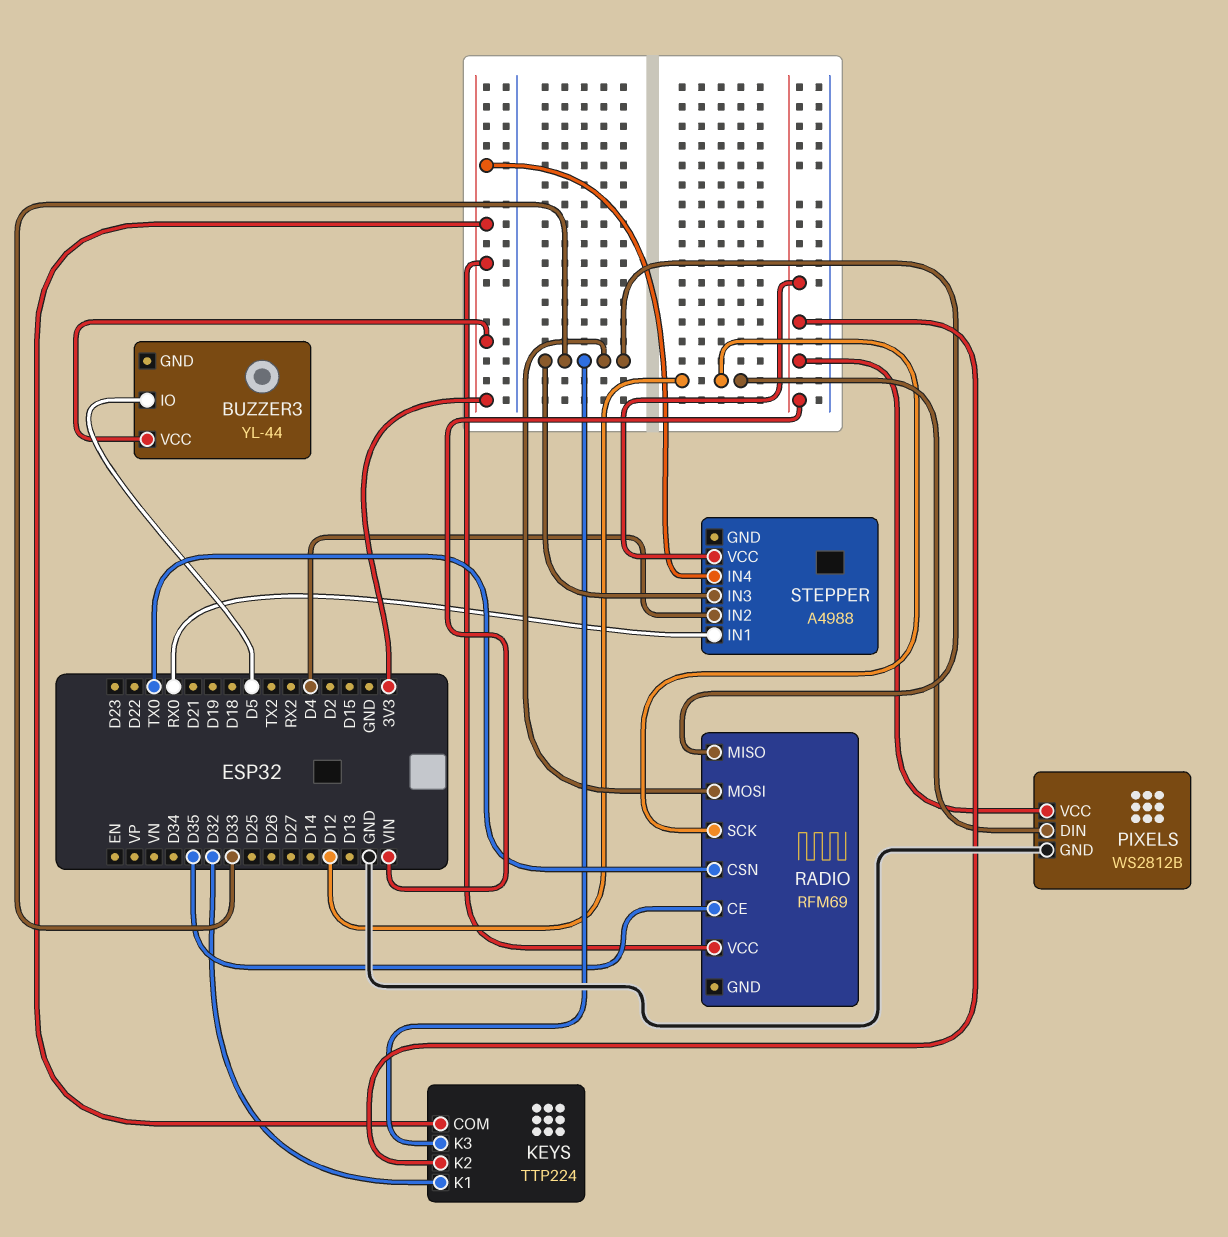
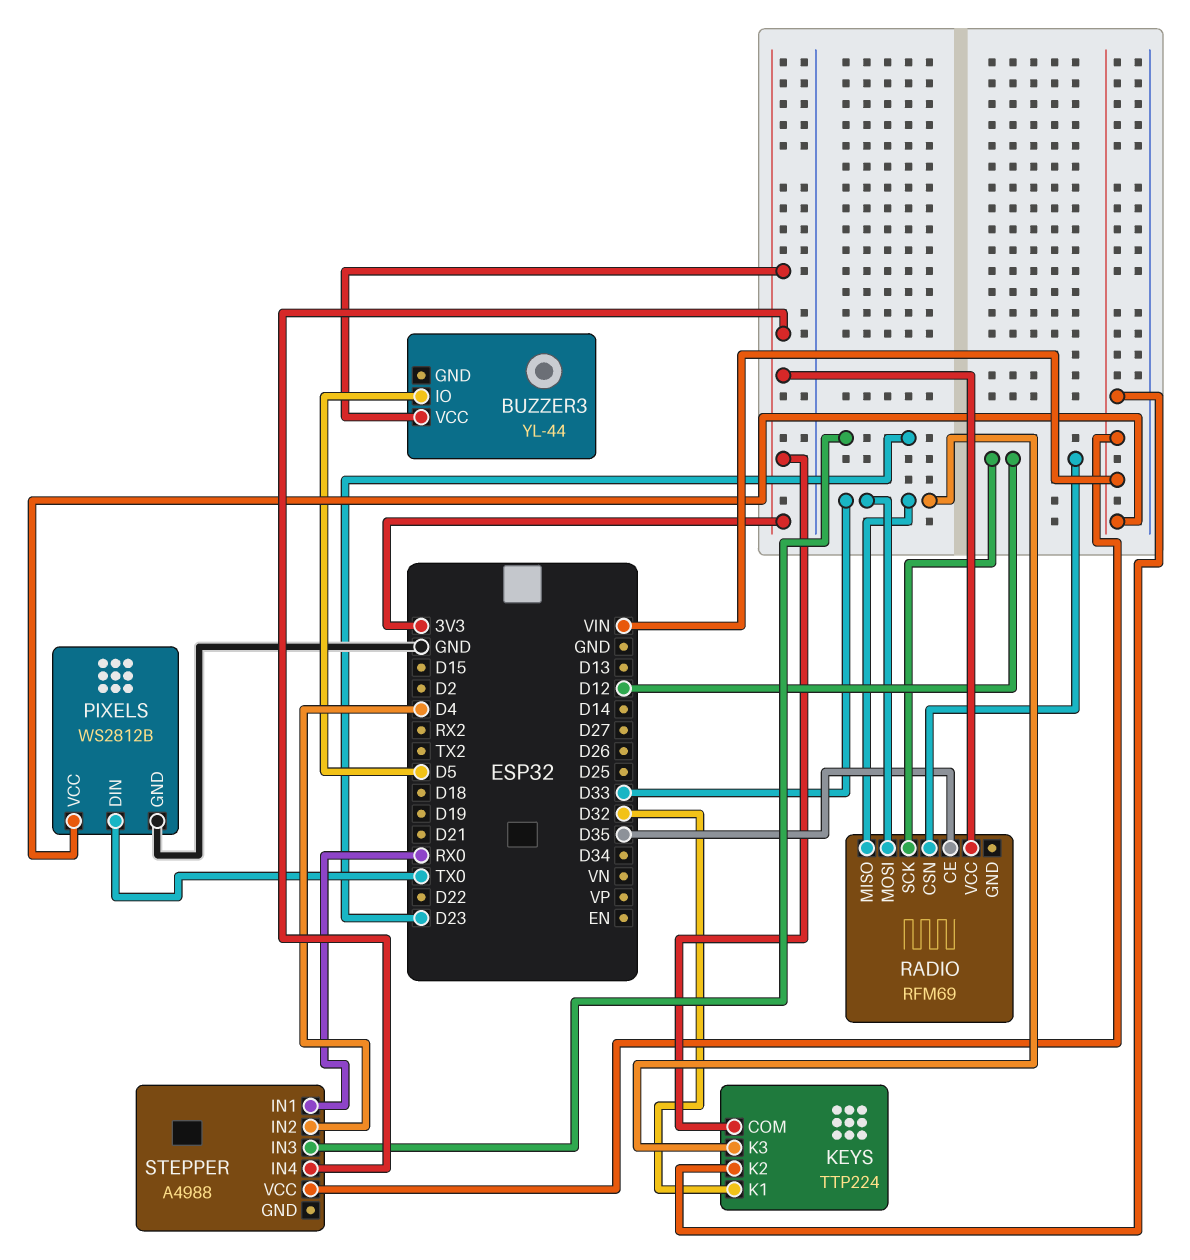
PIXELS pin DIN: D12 -> TX0
RADIO pin CSN: TX0 -> D12
STEPPER pin IN3: D33 -> D23

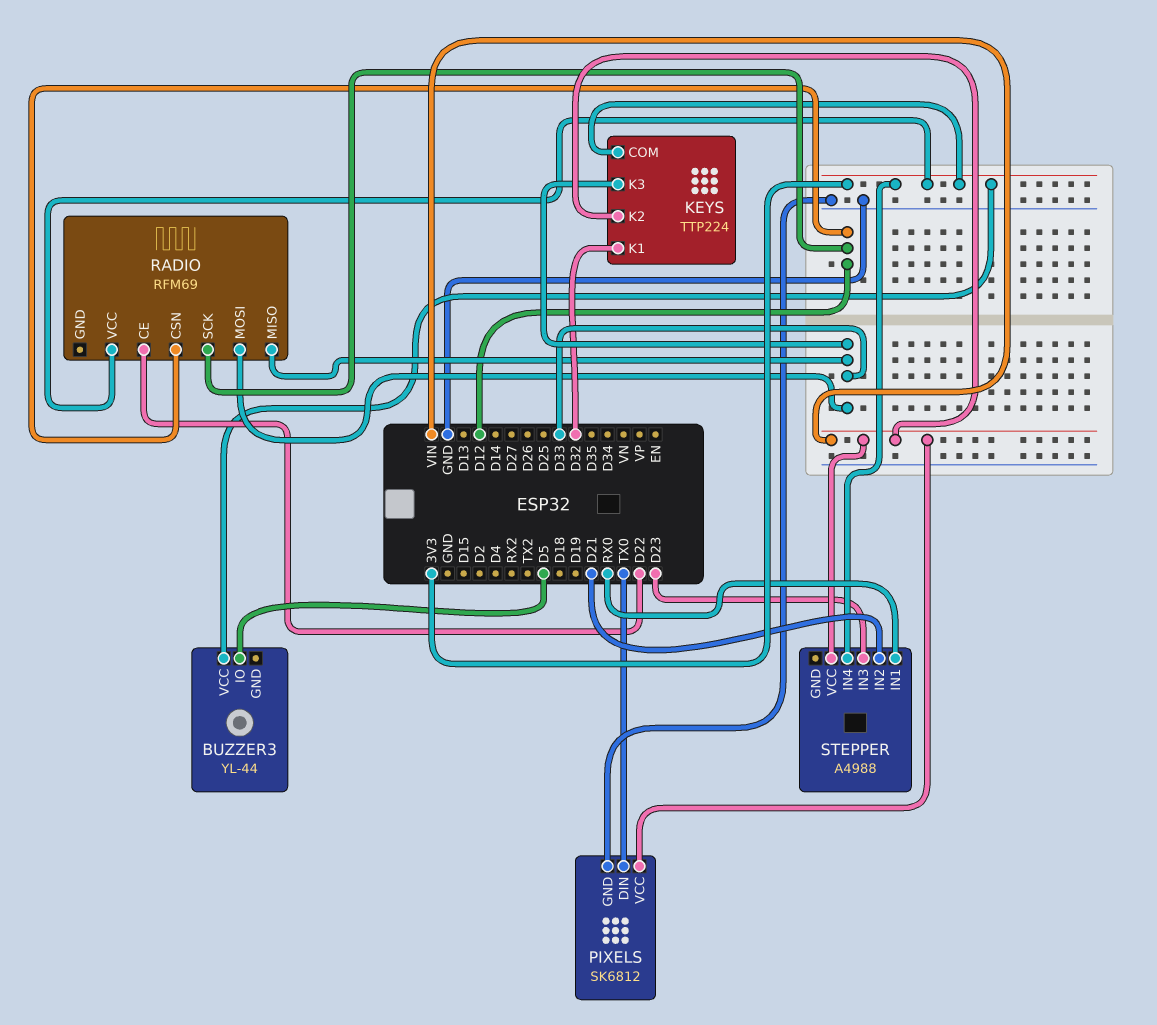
PIXELS: WS2812B -> SK6812
RADIO pin CE: D35 -> D22
STEPPER pin IN2: D4 -> D21

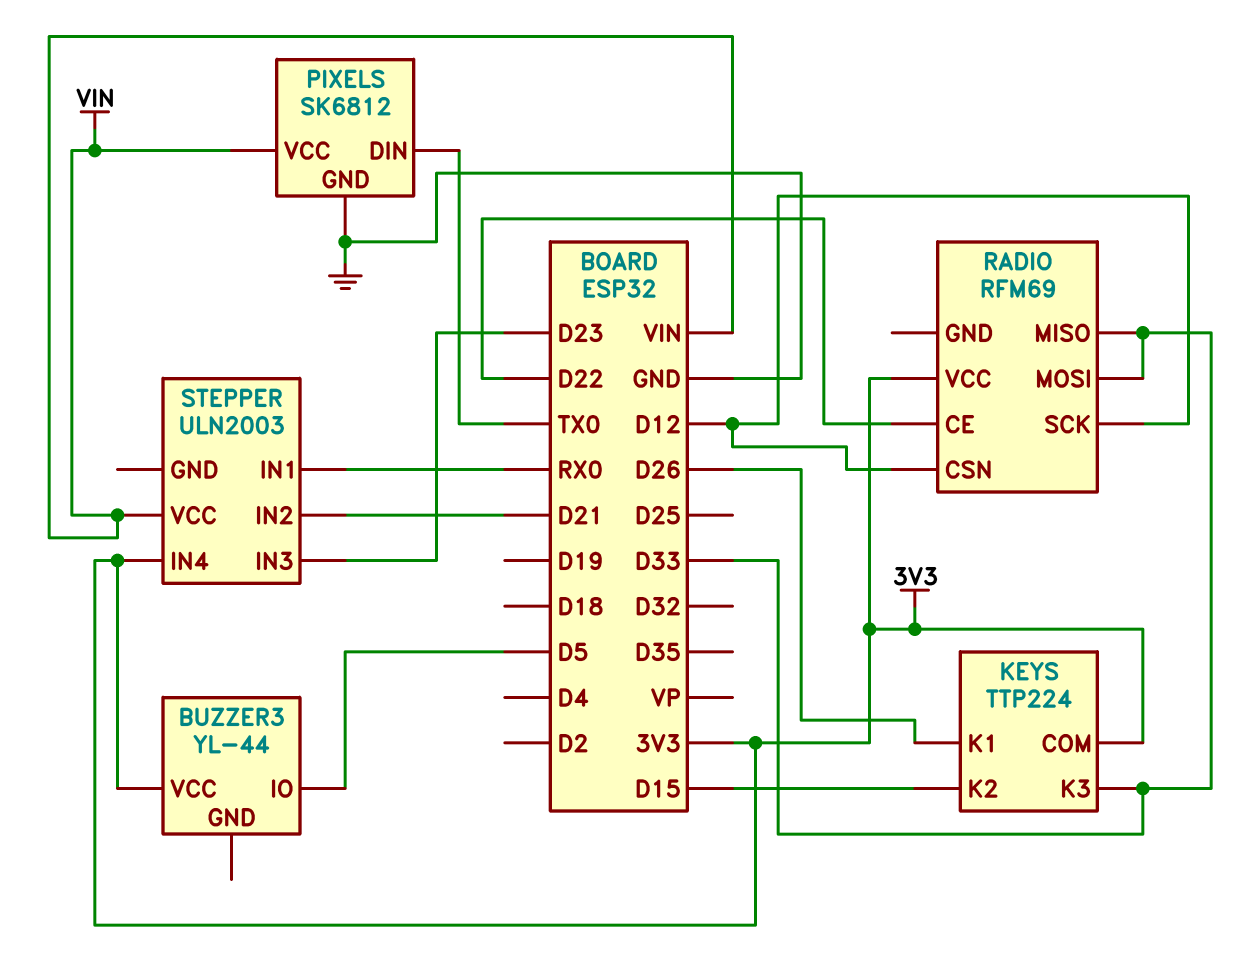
KEYS pin K1: D32 -> D26
KEYS pin K2: VIN -> D15
STEPPER: A4988 -> ULN2003

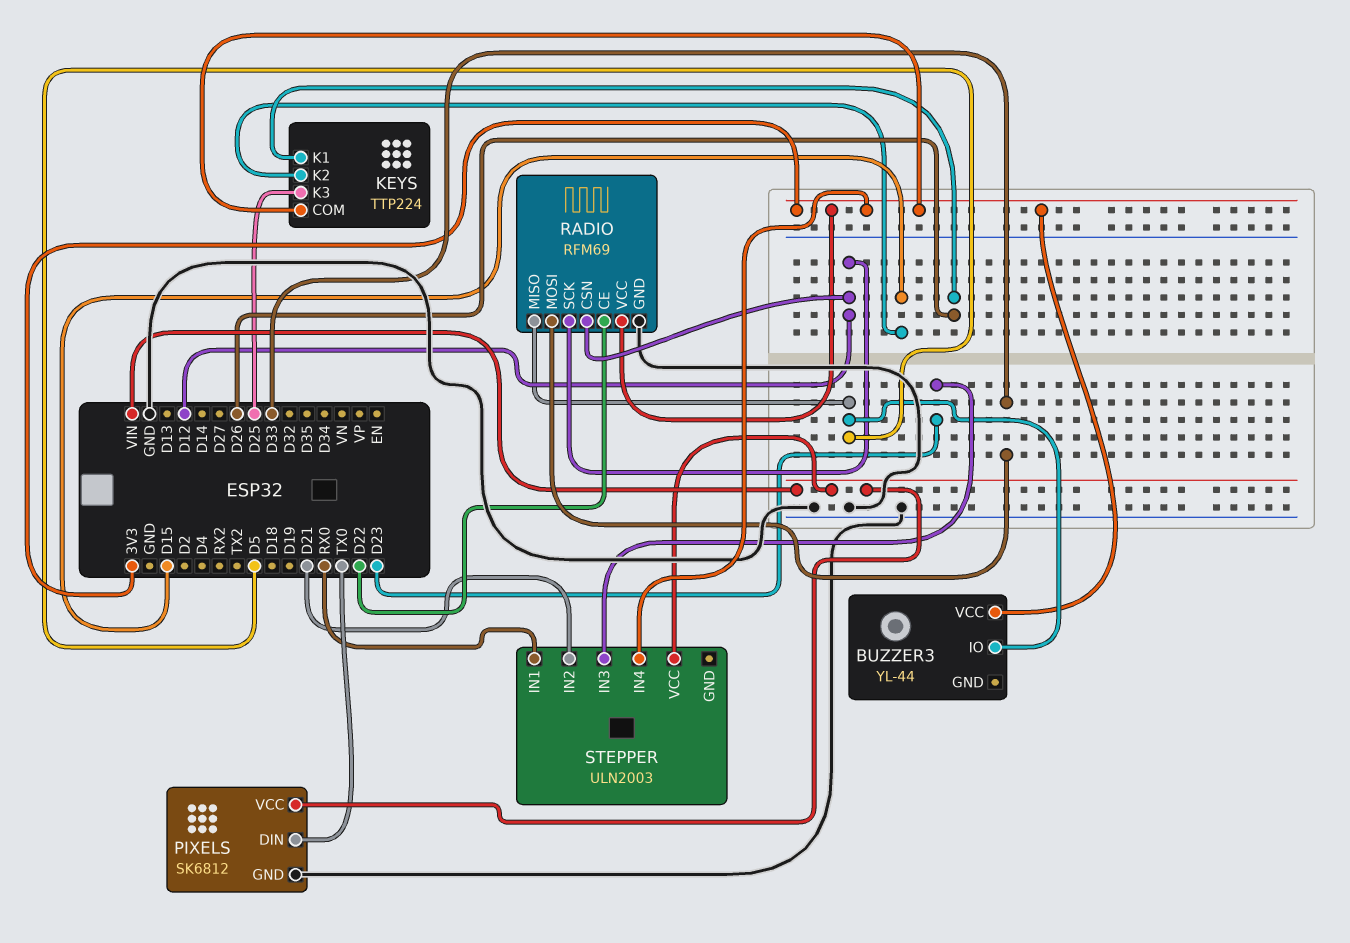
KEYS pin K3: D33 -> D25
RADIO pin GND: none -> GND
RADIO pin MISO: D33 -> D5

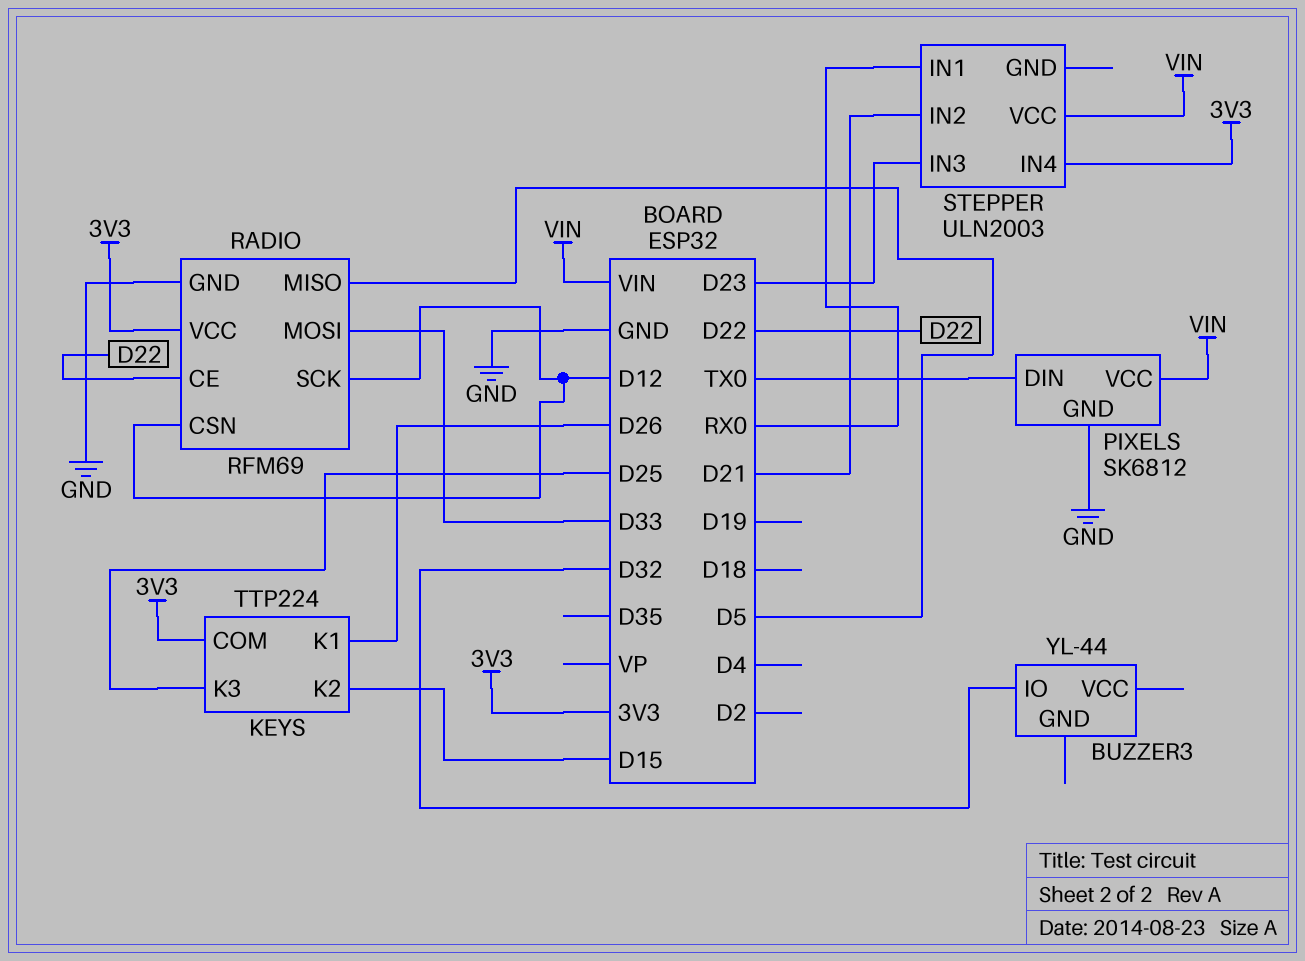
BUZZER3 pin IO: D5 -> D32
BUZZER3 pin VCC: 3V3 -> none

